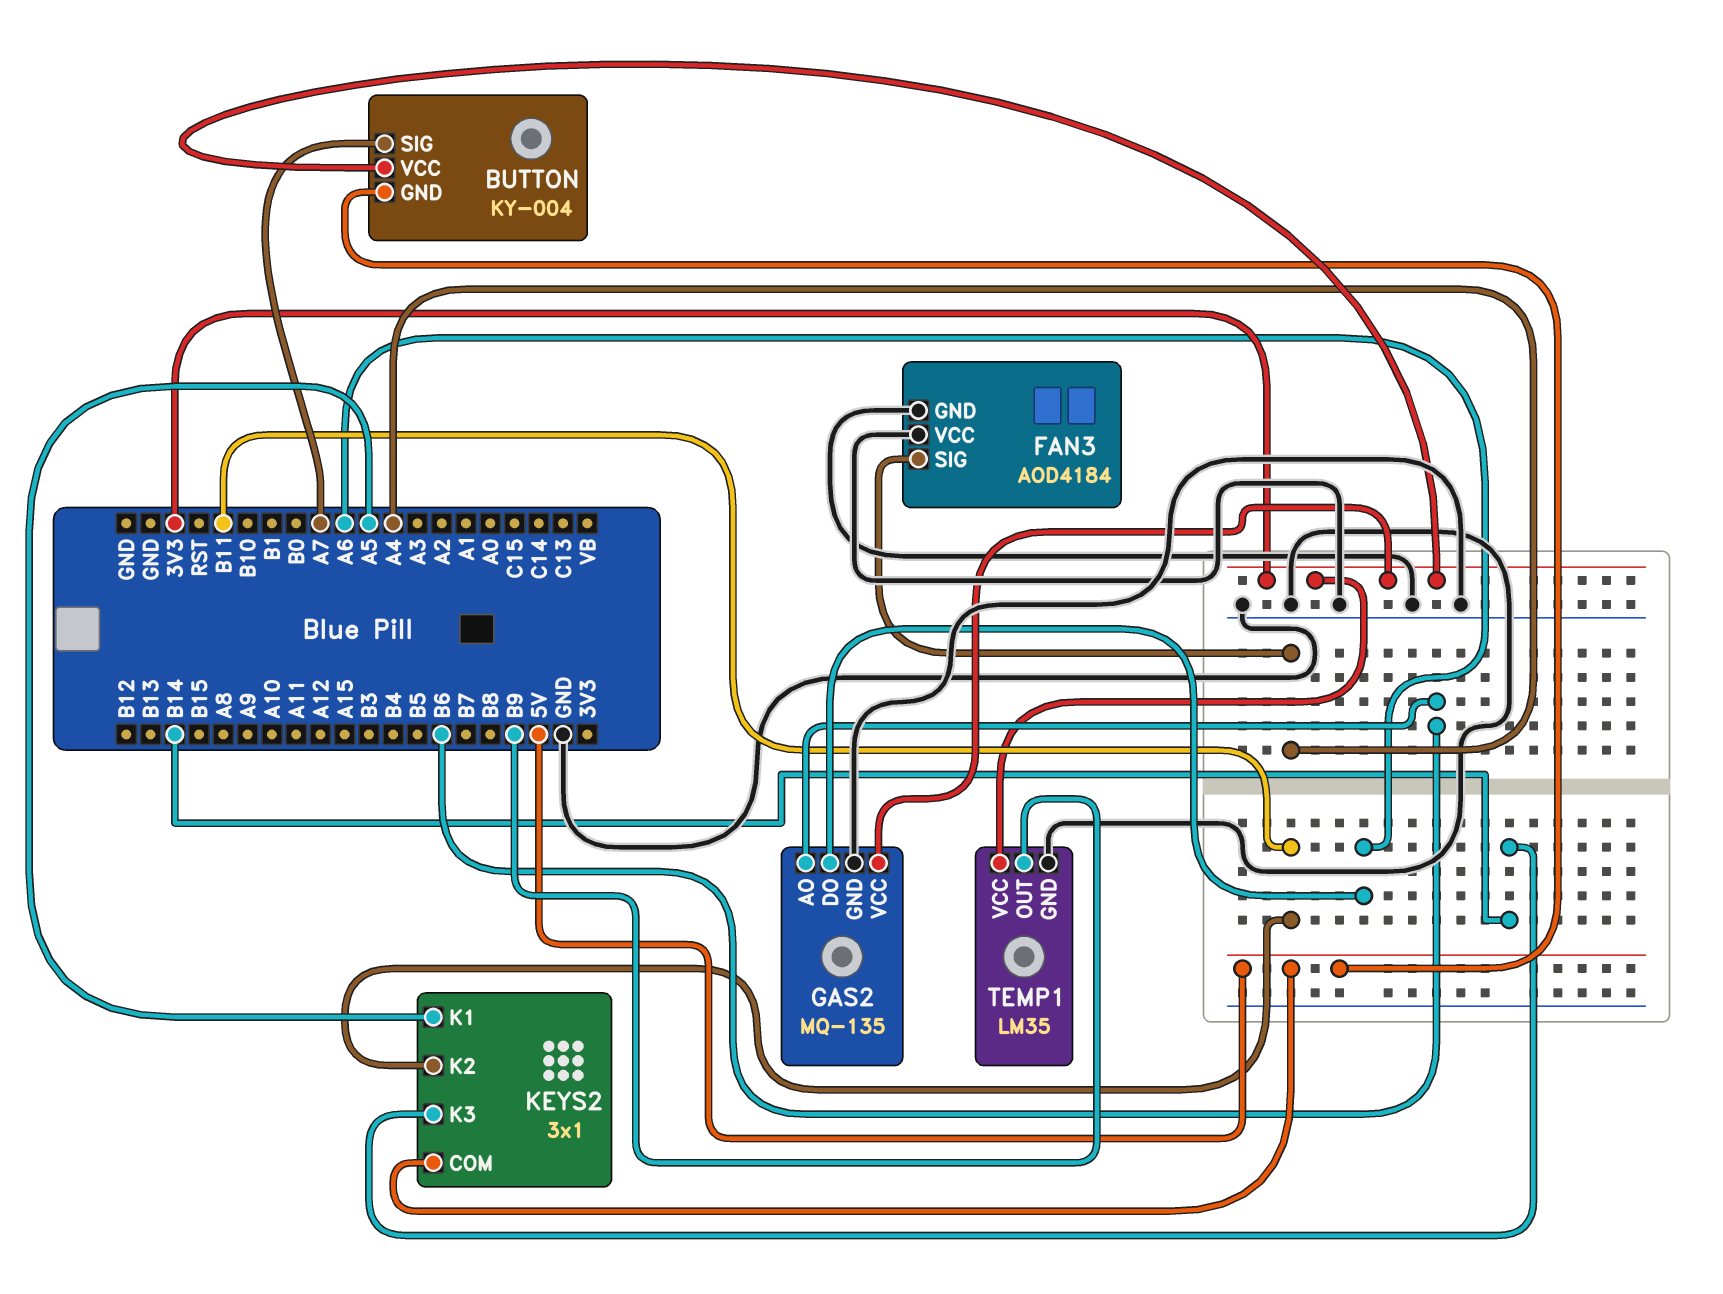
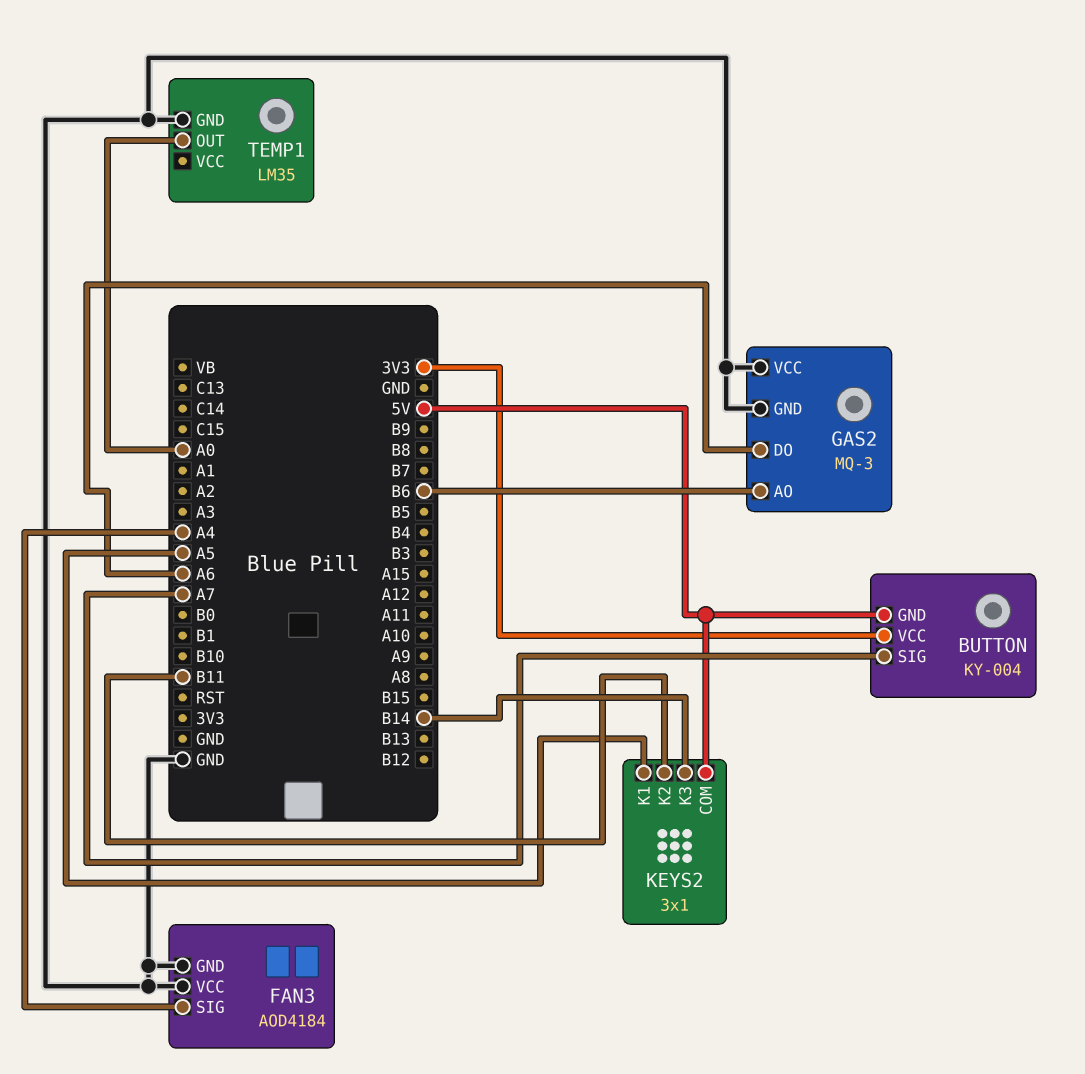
GAS2: MQ-135 -> MQ-3
GAS2 pin VCC: 3V3 -> GND
TEMP1 pin OUT: B9 -> A0
TEMP1 pin VCC: 3V3 -> none

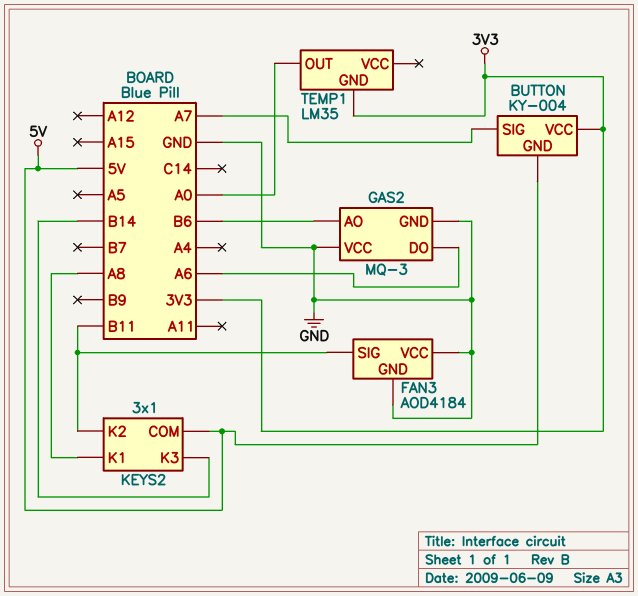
FAN3 pin SIG: A4 -> B11
KEYS2 pin K1: A5 -> A8
TEMP1 pin GND: GND -> 3V3

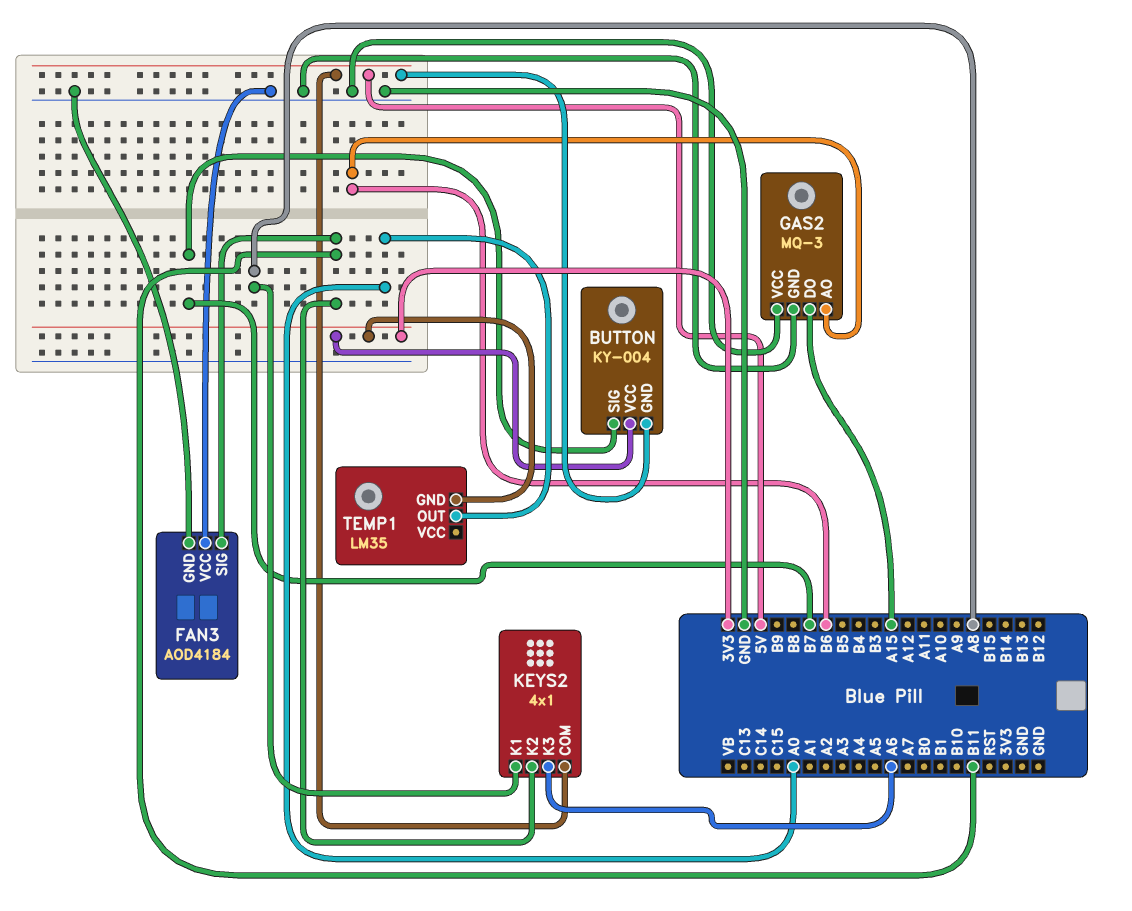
BUTTON pin SIG: A7 -> B7
GAS2 pin DO: A6 -> A15
KEYS2: 3x1 -> 4x1
KEYS2 pin K3: B14 -> A6

